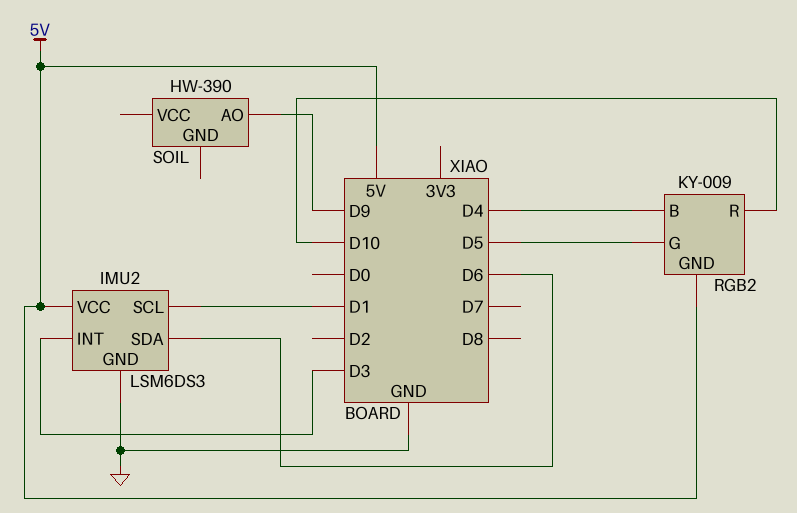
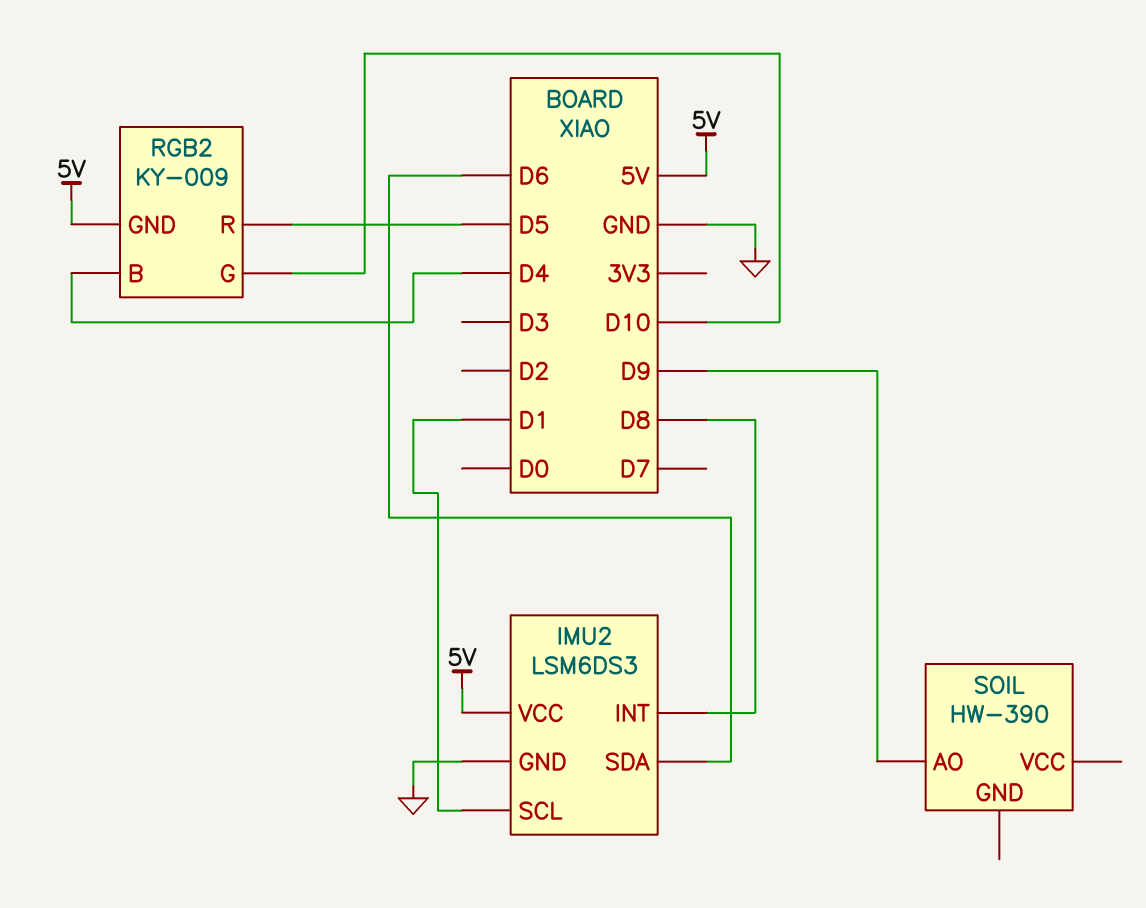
IMU2 pin INT: D3 -> D8
RGB2 pin G: D5 -> D10
RGB2 pin R: D10 -> D5

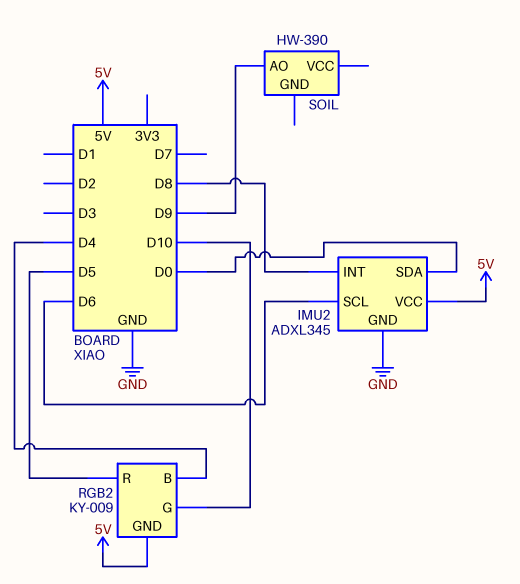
IMU2: LSM6DS3 -> ADXL345
IMU2 pin SCL: D1 -> D6
IMU2 pin SDA: D6 -> D0

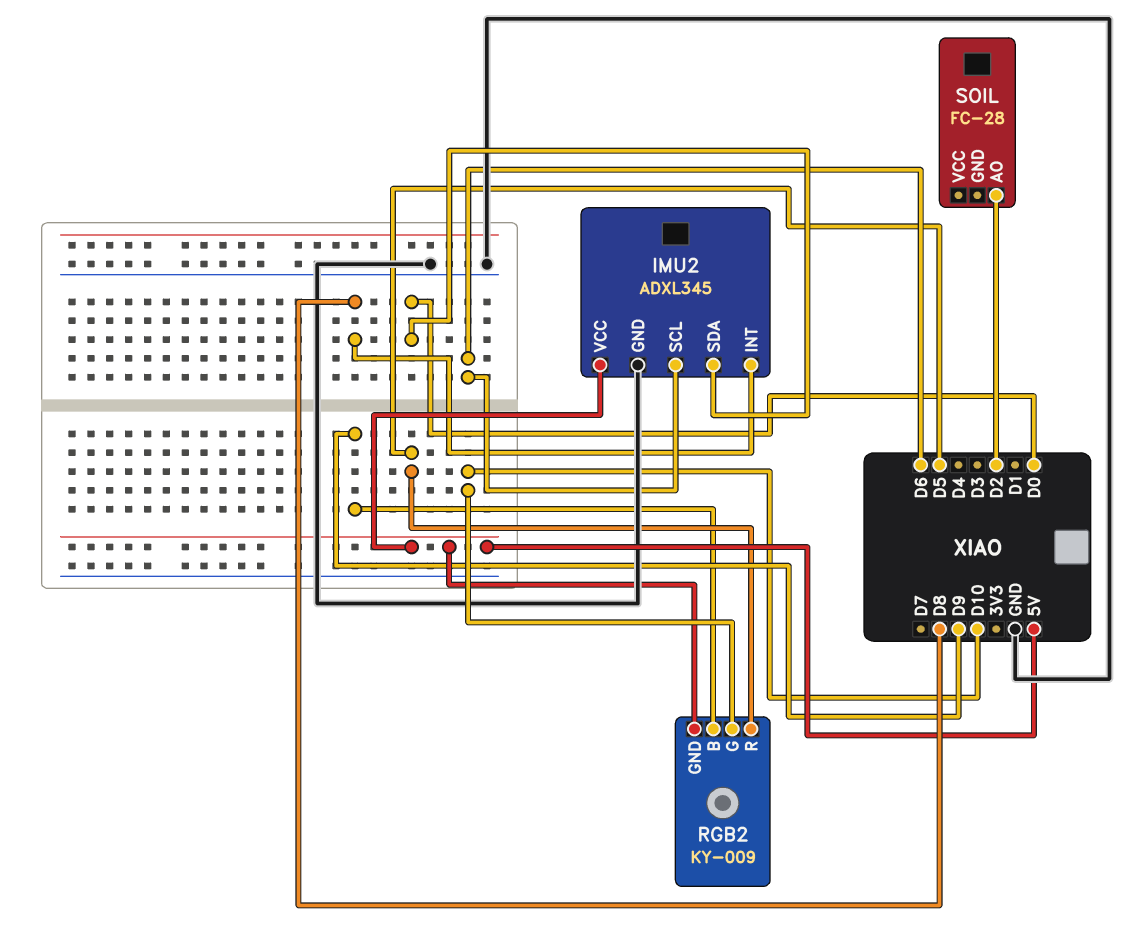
RGB2 pin B: D4 -> D9
SOIL: HW-390 -> FC-28
SOIL pin AO: D9 -> D2

